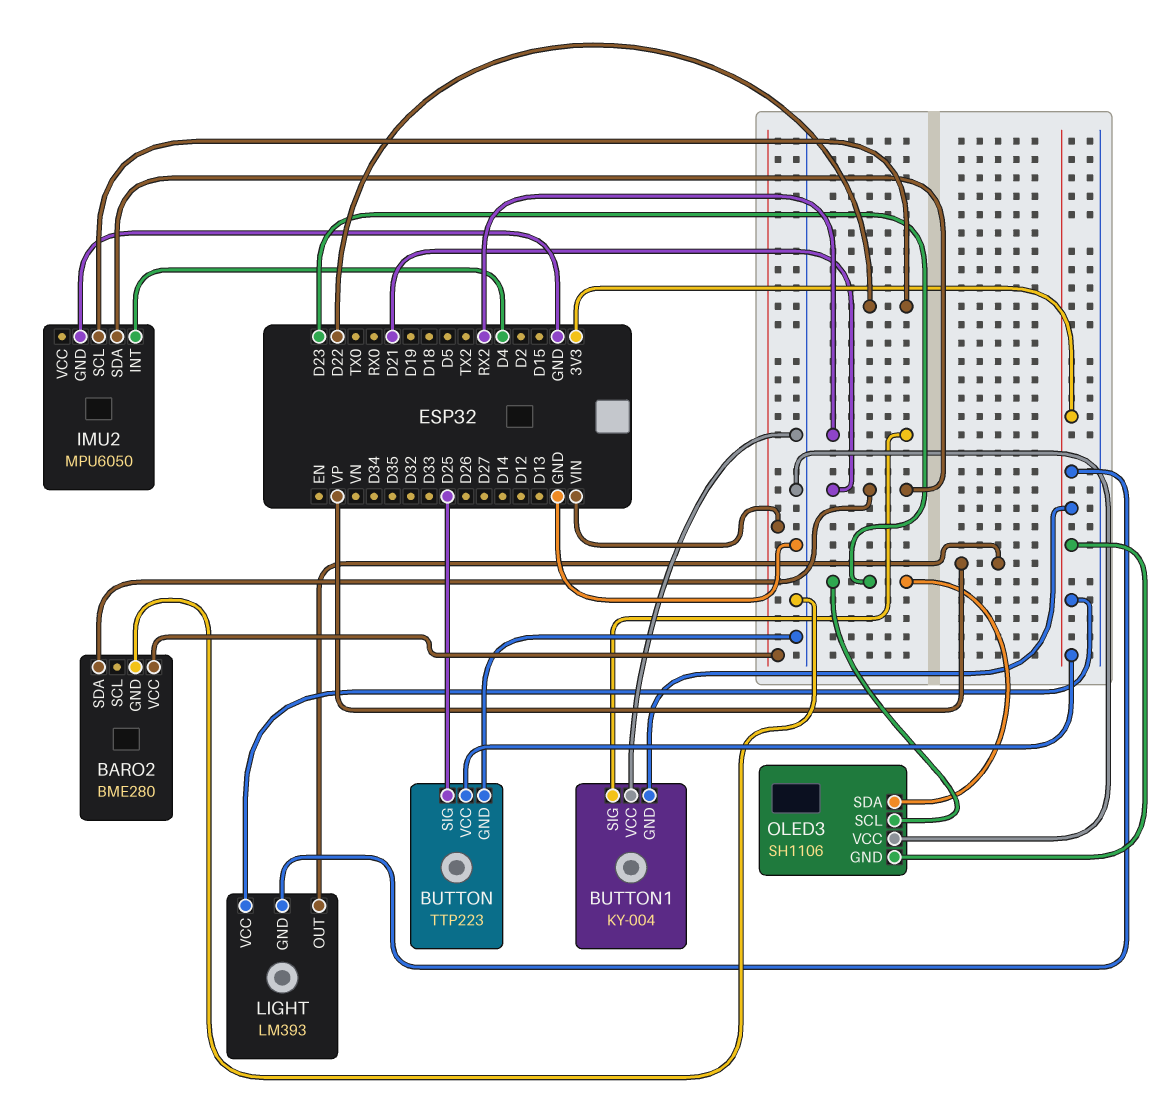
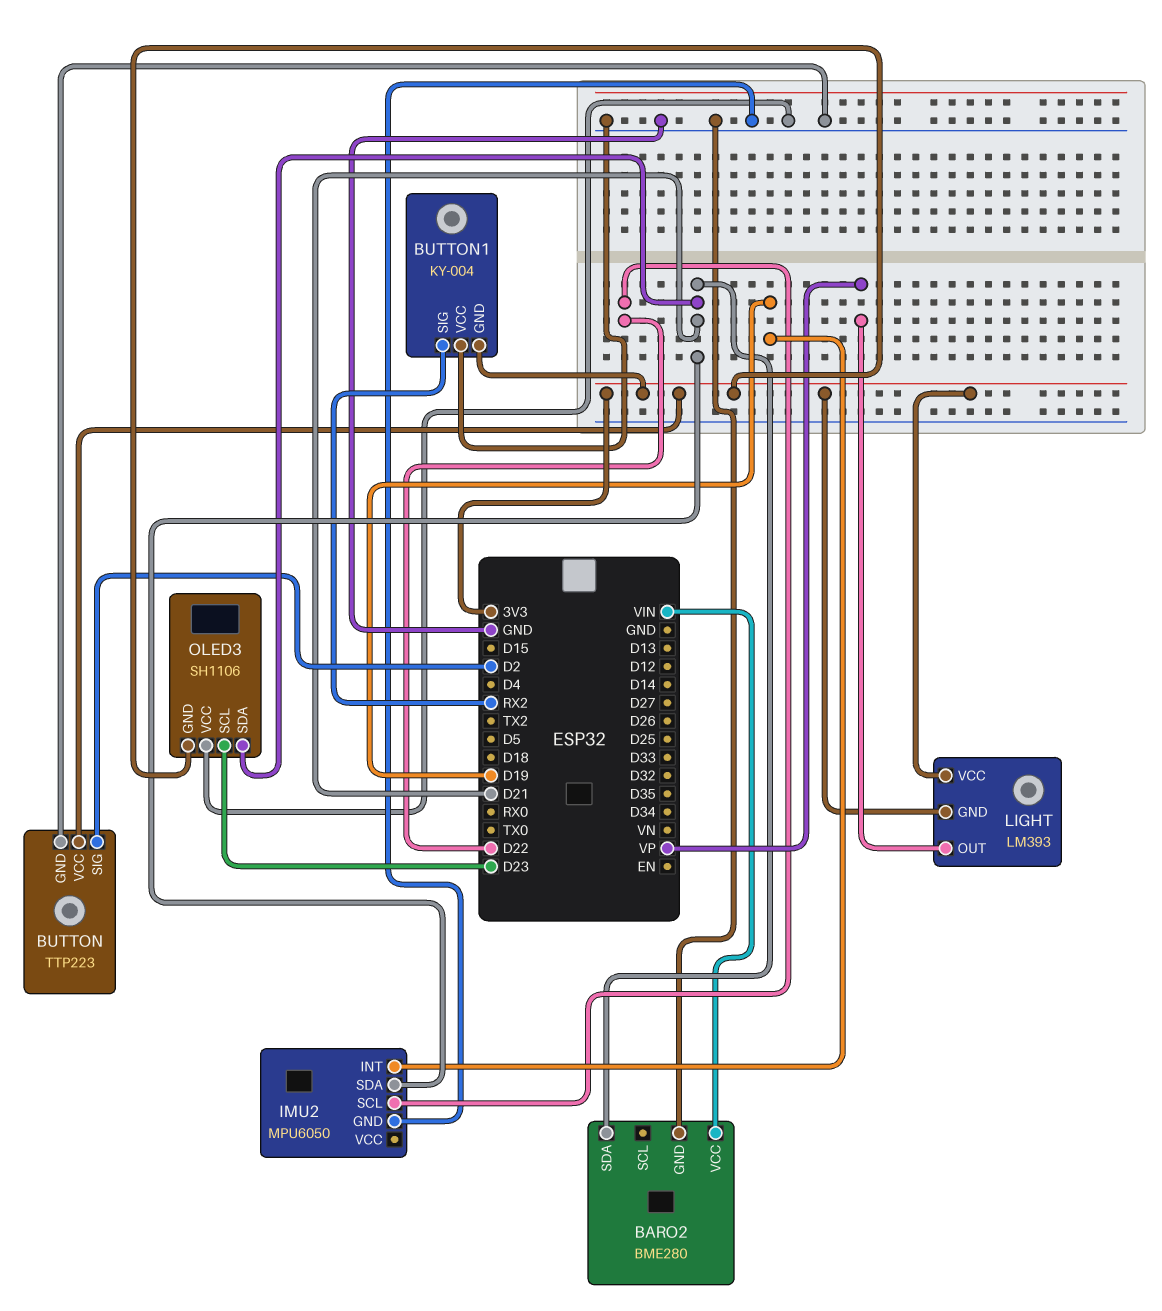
BUTTON pin SIG: D25 -> D2
IMU2 pin INT: D4 -> D19
OLED3 pin SDA: D23 -> D21

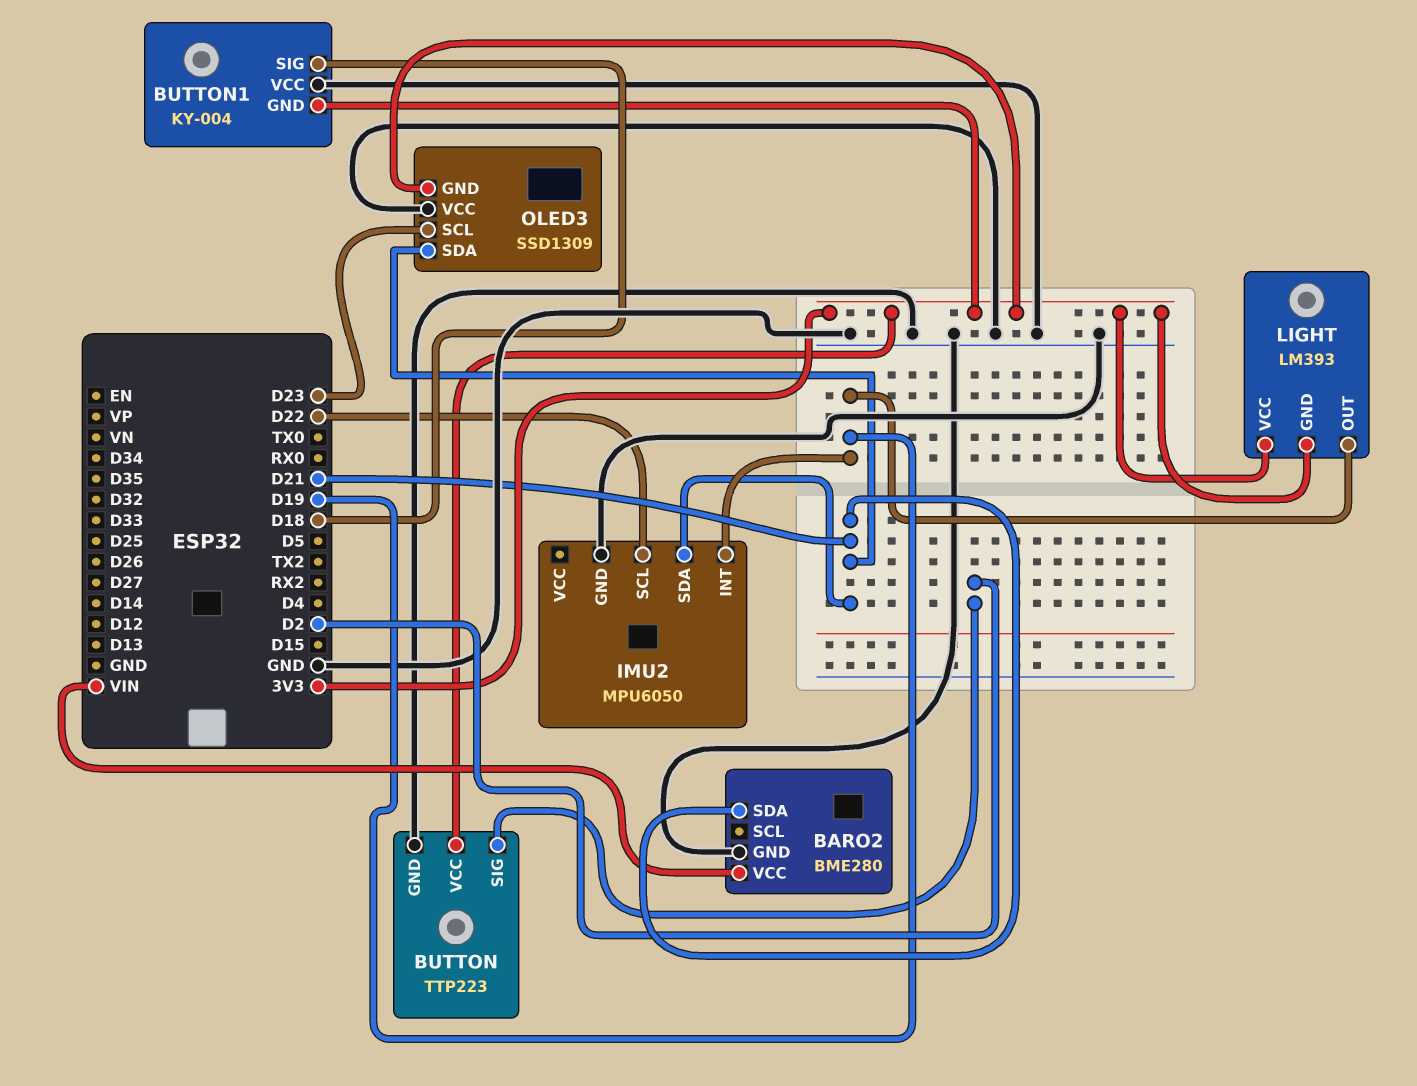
BUTTON1 pin SIG: RX2 -> D18
LIGHT pin OUT: VP -> D19
OLED3: SH1106 -> SSD1309

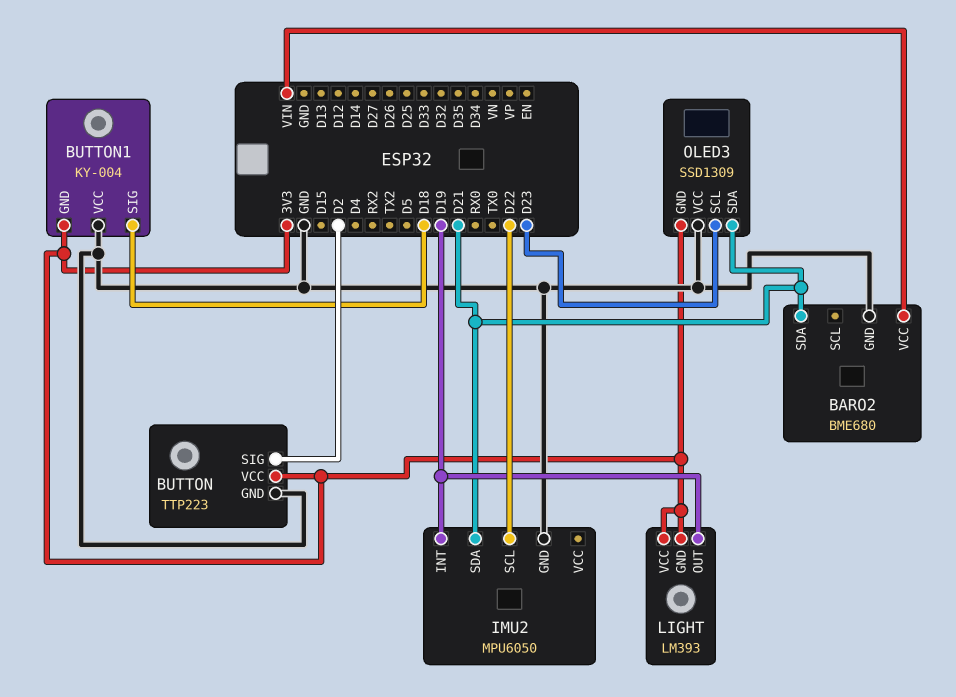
BARO2: BME280 -> BME680

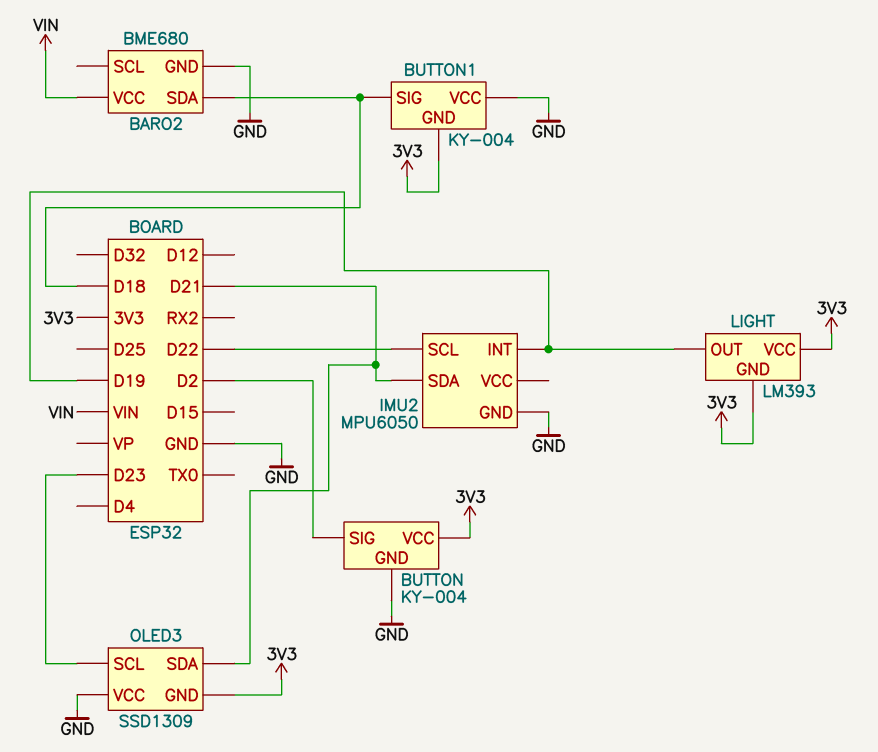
BARO2 pin SDA: D21 -> D18
BUTTON: TTP223 -> KY-004

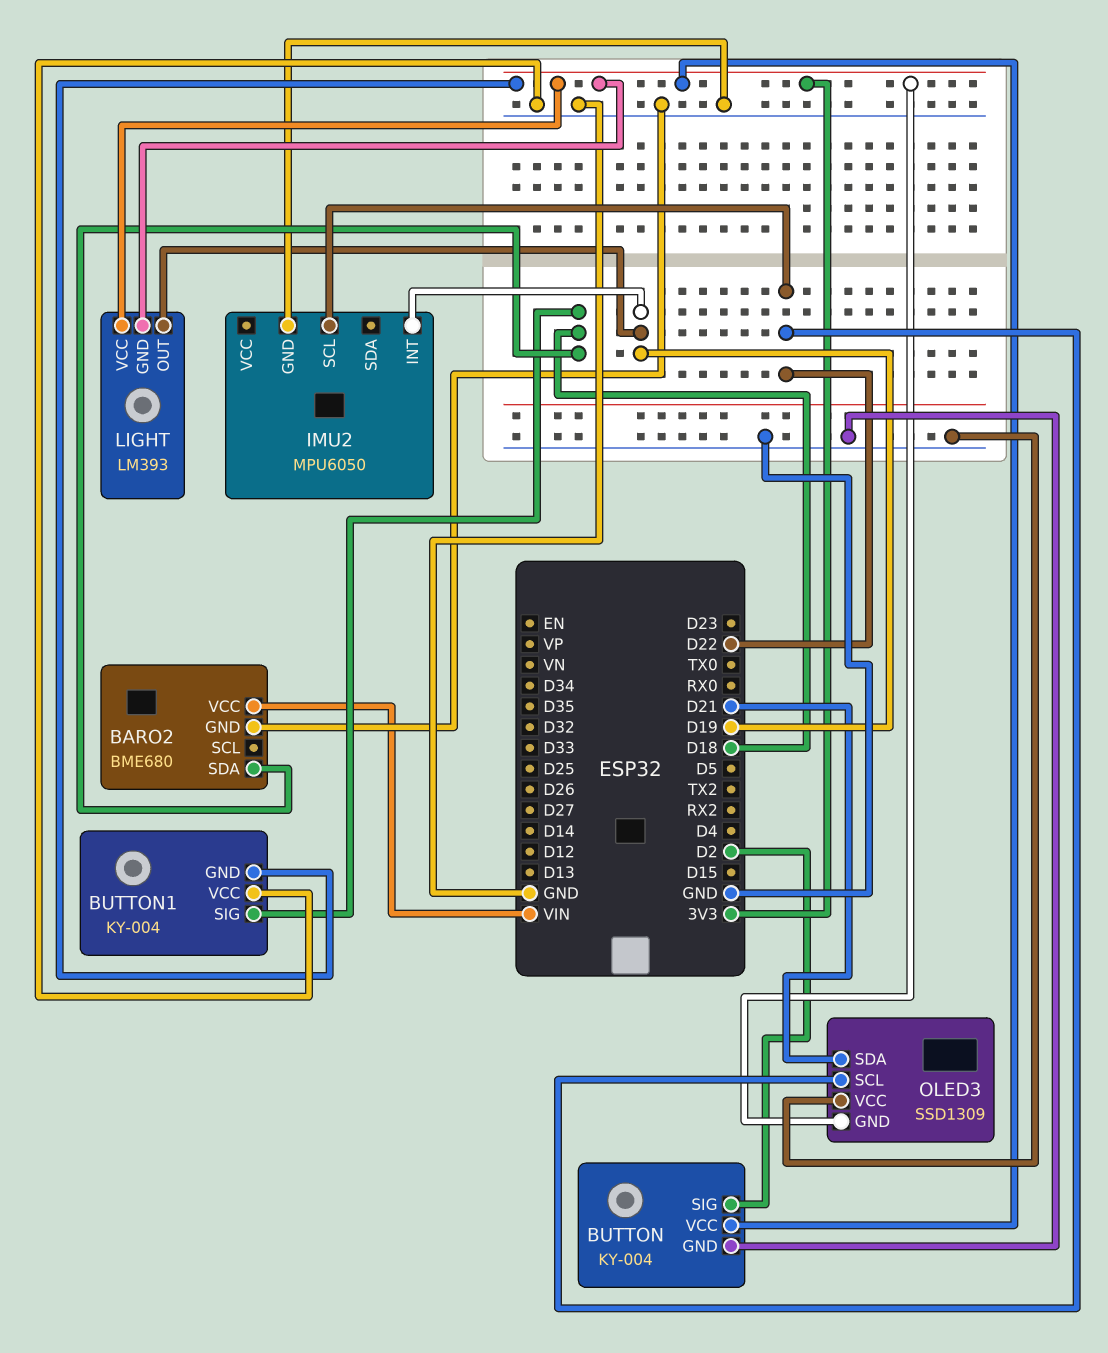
IMU2 pin SDA: D21 -> none
OLED3 pin SCL: D23 -> D22

